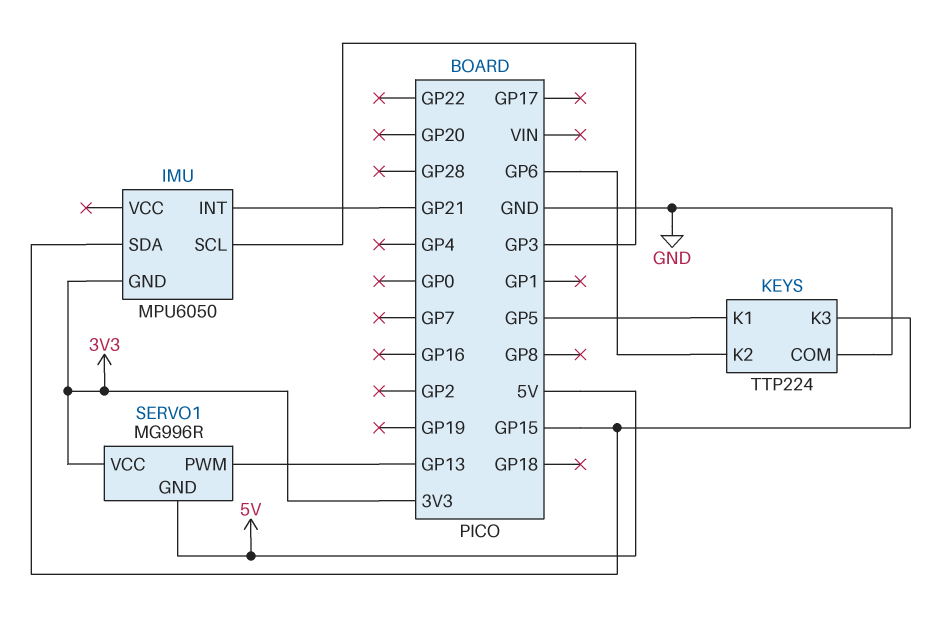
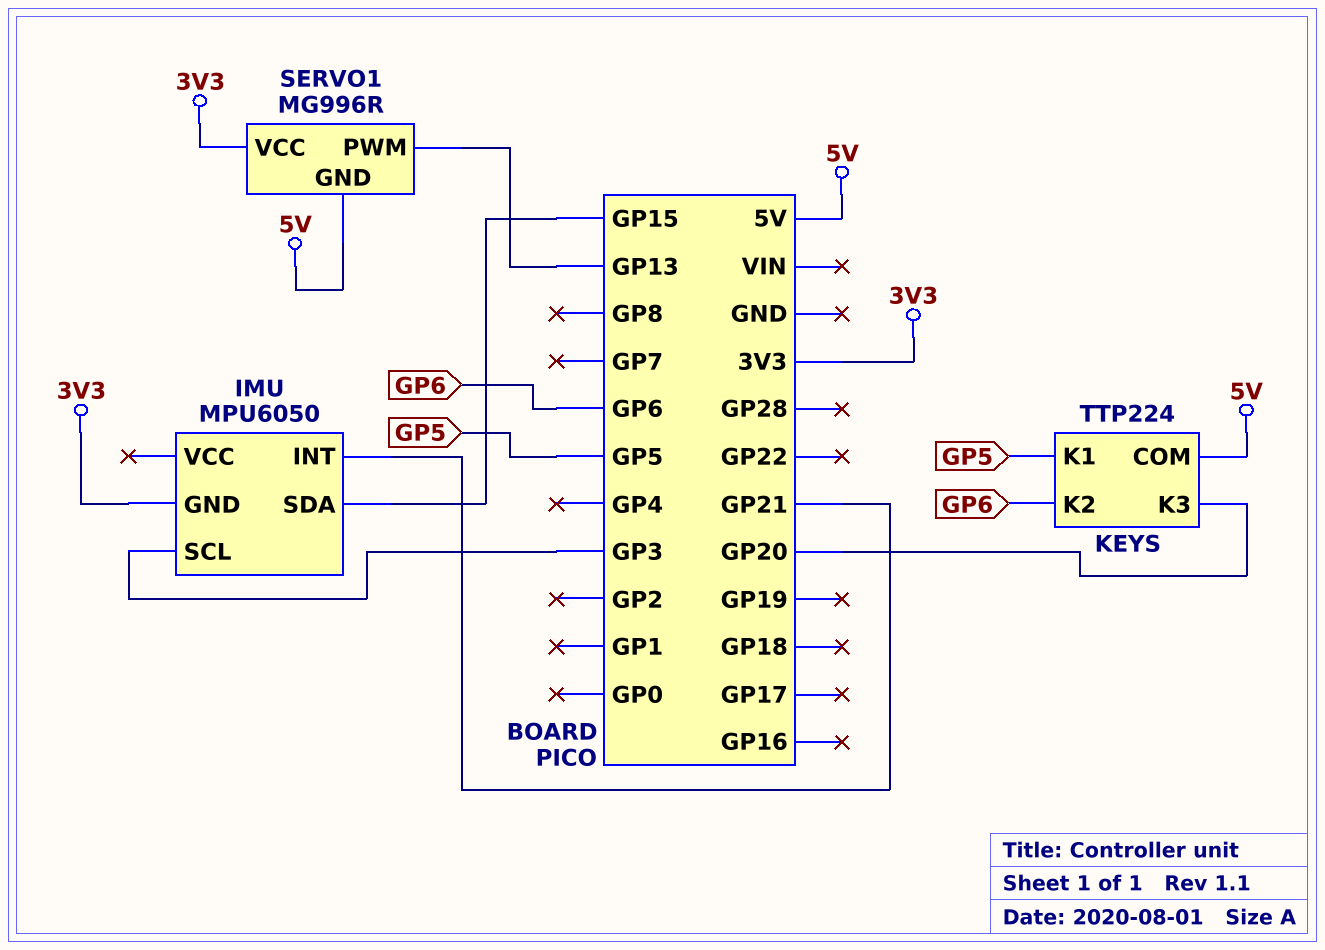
KEYS pin COM: GND -> 5V
KEYS pin K3: GP15 -> GP20

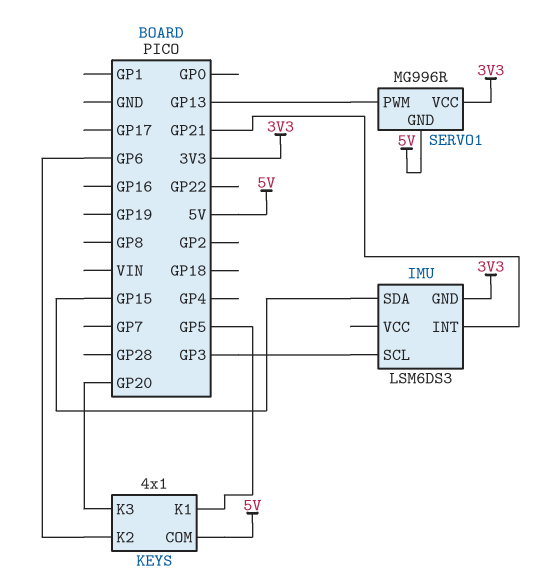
IMU: MPU6050 -> LSM6DS3
KEYS: TTP224 -> 4x1

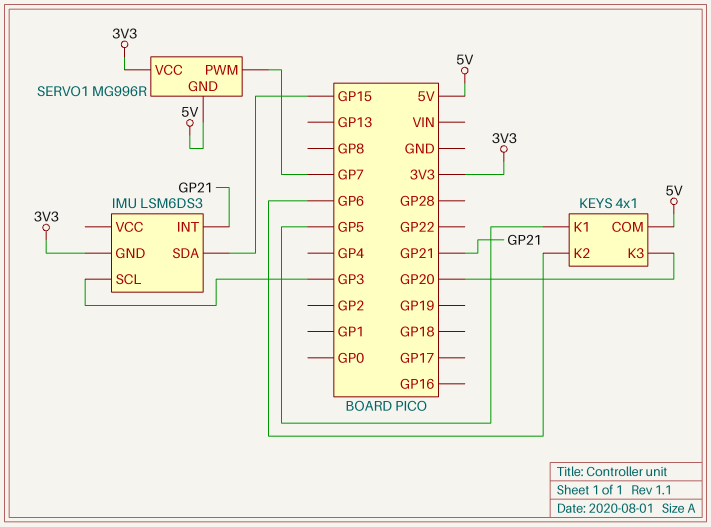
SERVO1 pin PWM: GP13 -> GP7

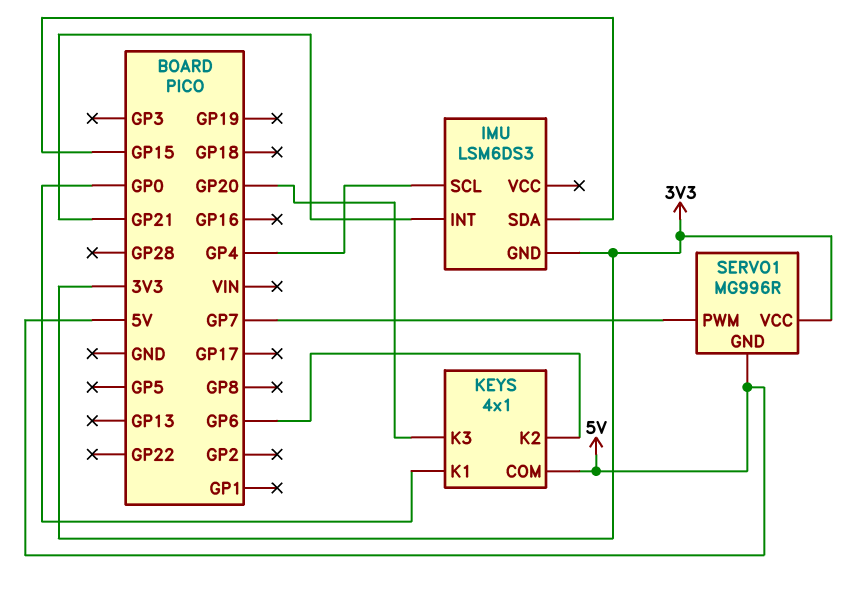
IMU pin SCL: GP3 -> GP4
KEYS pin K1: GP5 -> GP0

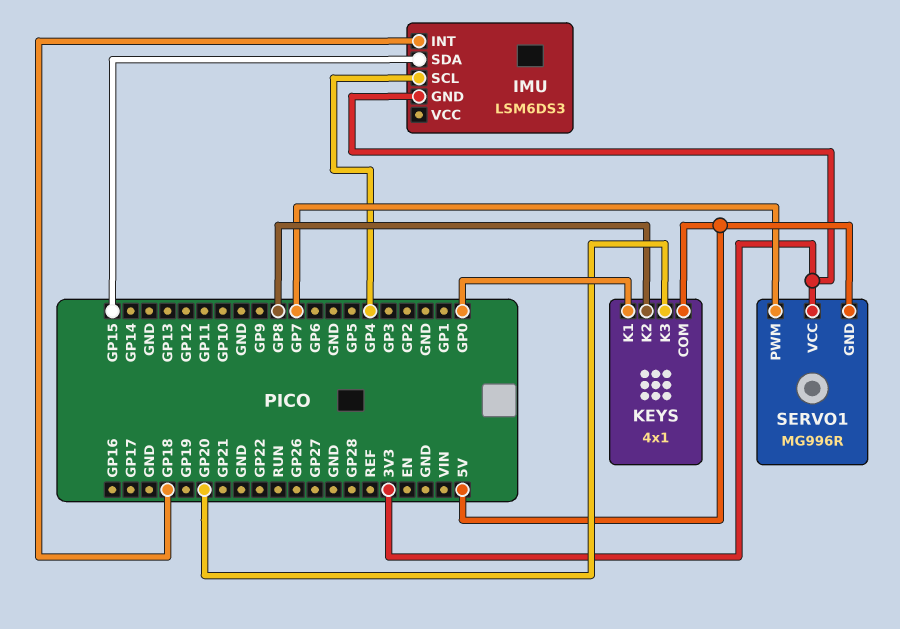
IMU pin INT: GP21 -> GP18
KEYS pin K2: GP6 -> GP8

